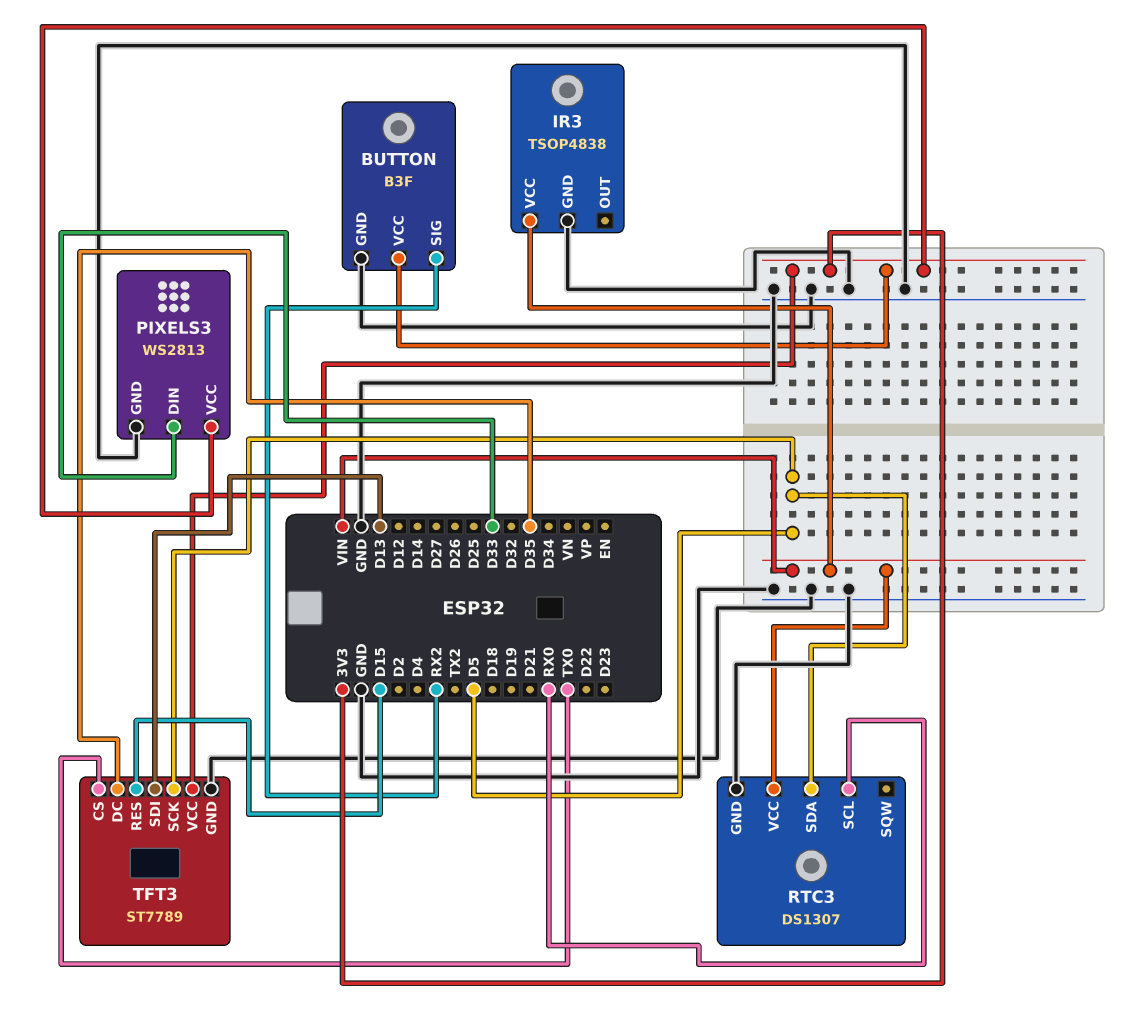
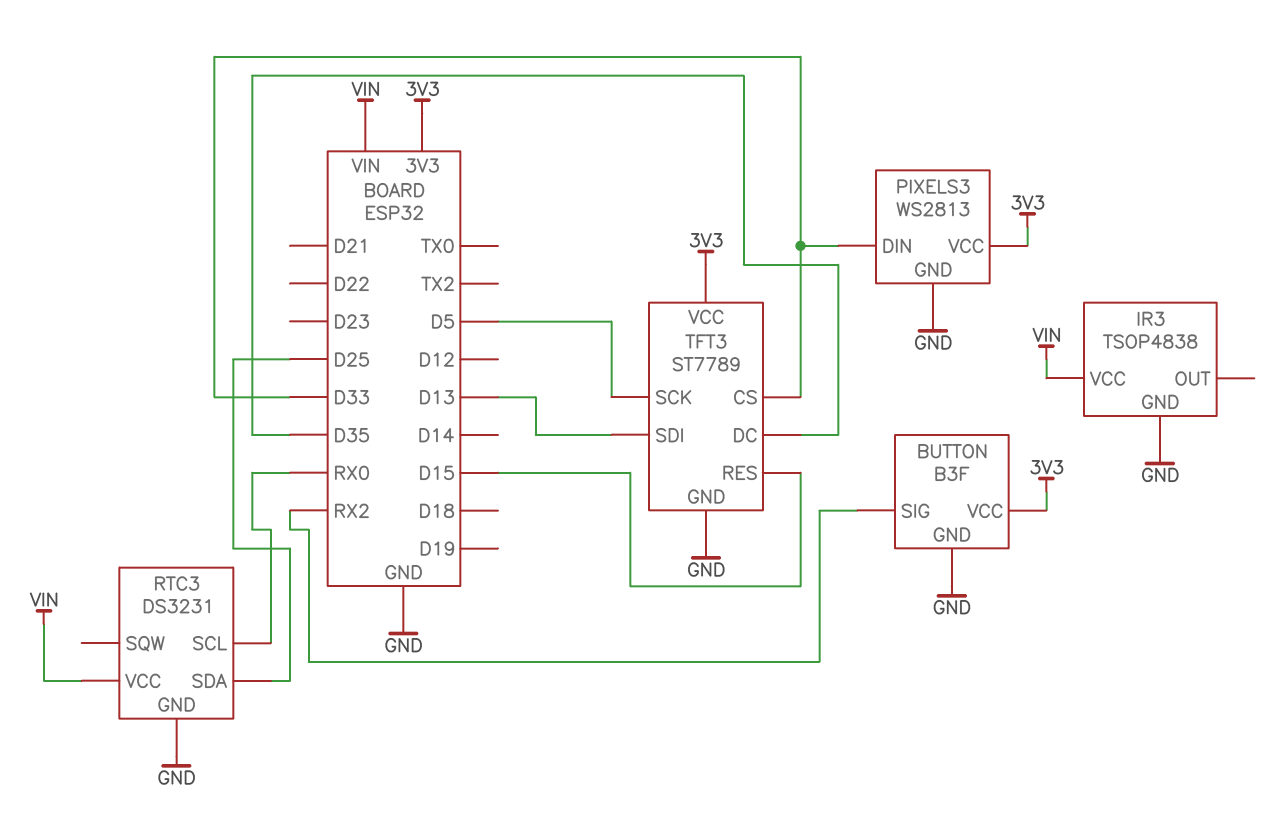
RTC3: DS1307 -> DS3231
RTC3 pin SDA: D5 -> D25
TFT3 pin CS: TX0 -> D33

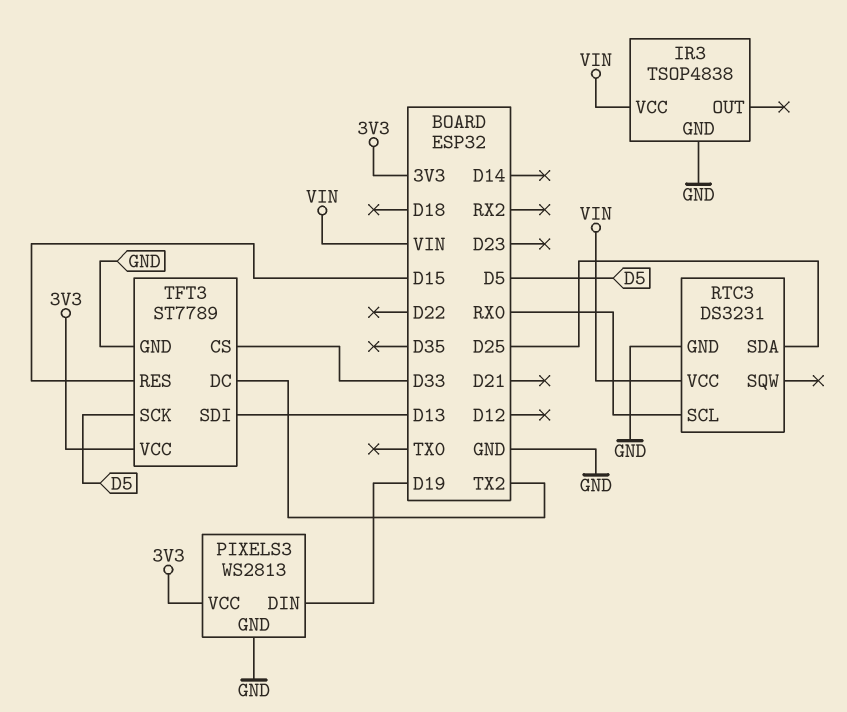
BUTTON: B3F -> none
BUTTON pin GND: GND -> none
BUTTON pin SIG: RX2 -> none
BUTTON pin VCC: 3V3 -> none
PIXELS3 pin DIN: D33 -> D19
TFT3 pin DC: D35 -> TX2

